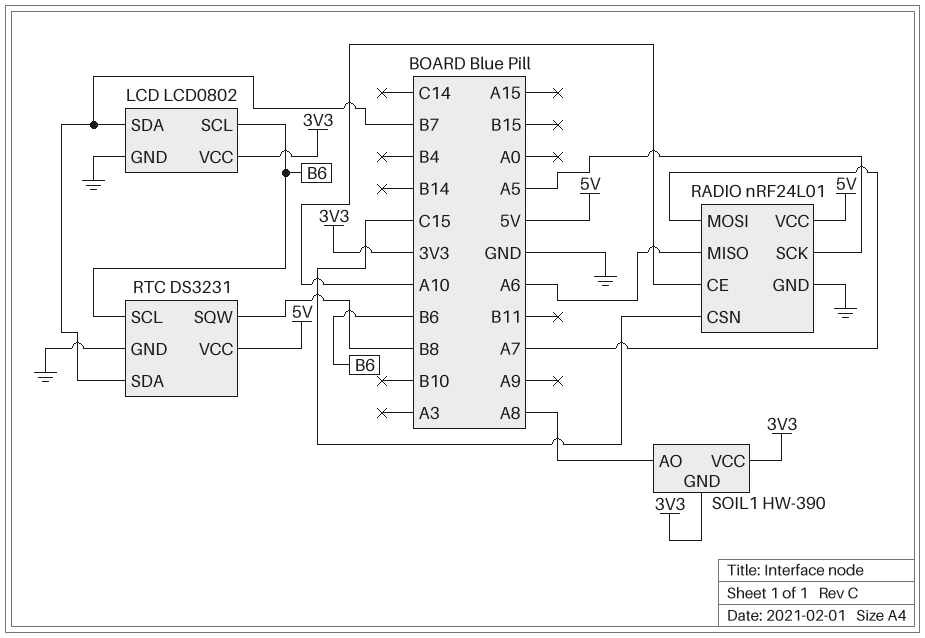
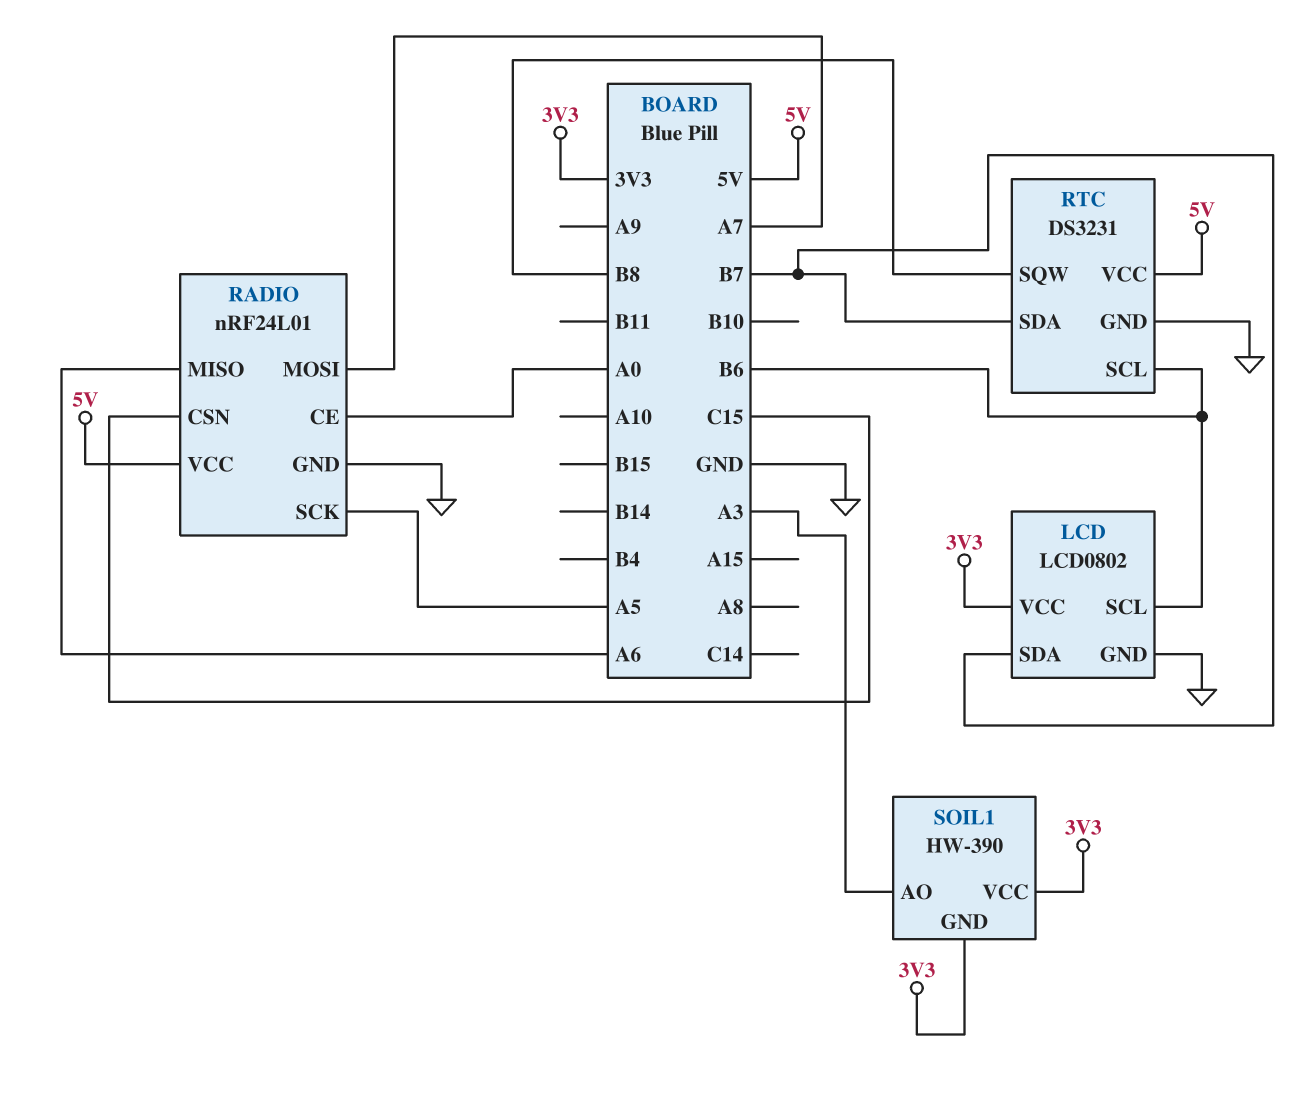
RADIO pin CE: A10 -> A0
SOIL1 pin AO: A8 -> A3

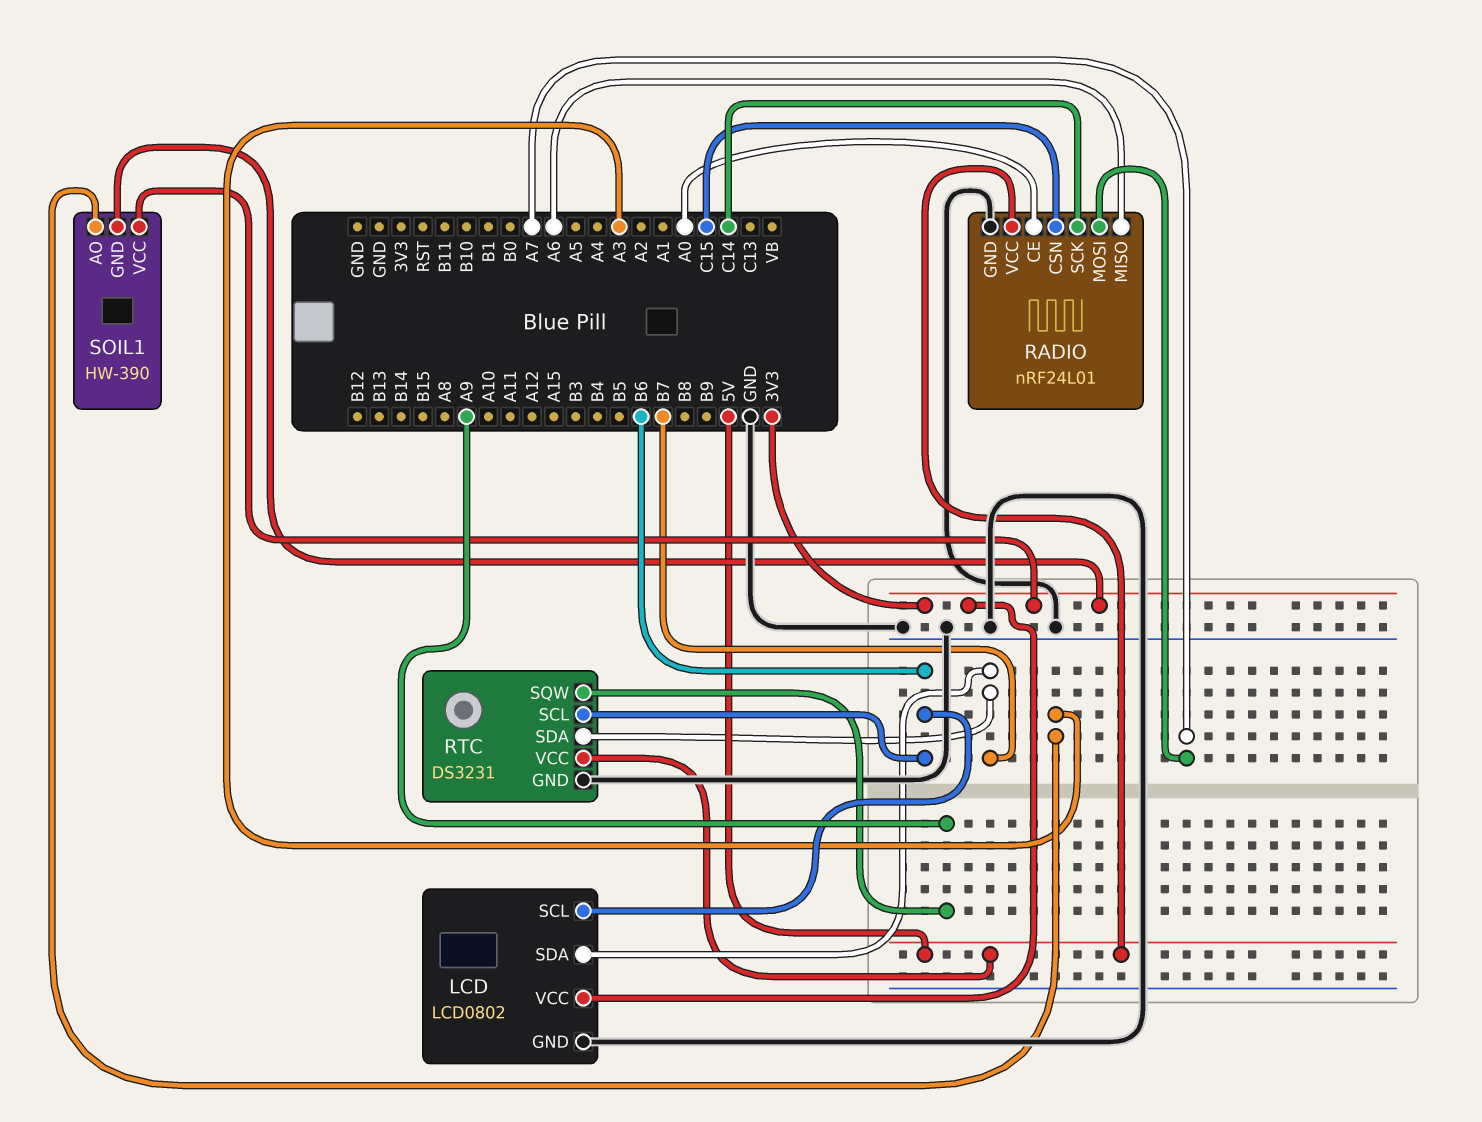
RADIO pin SCK: A5 -> C14
RTC pin SQW: B8 -> A9

